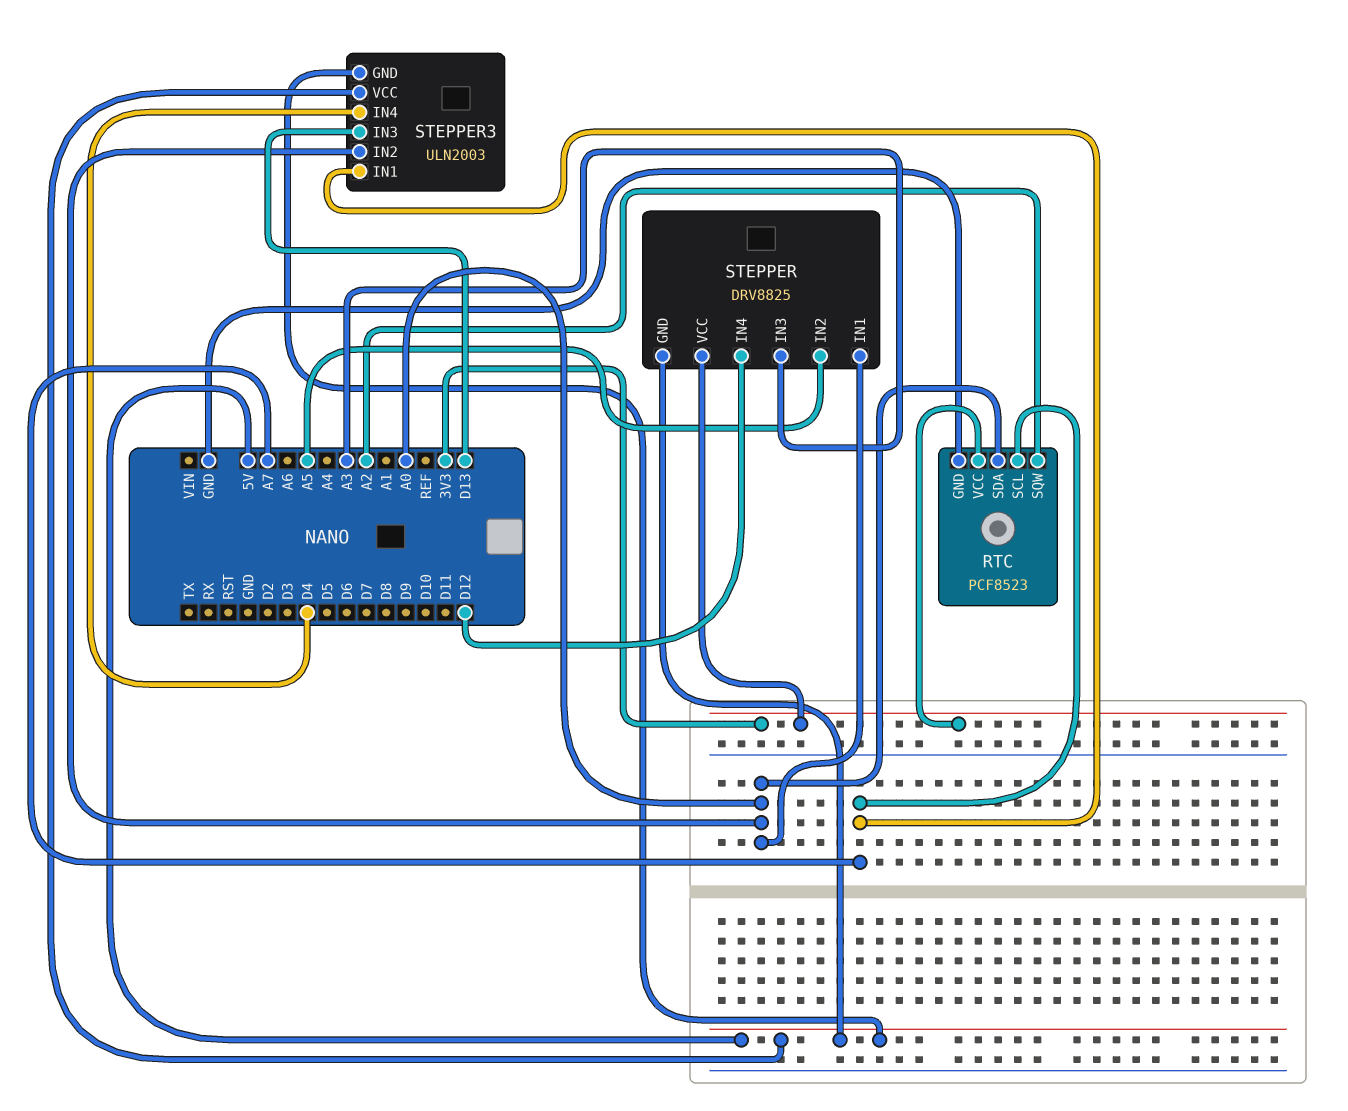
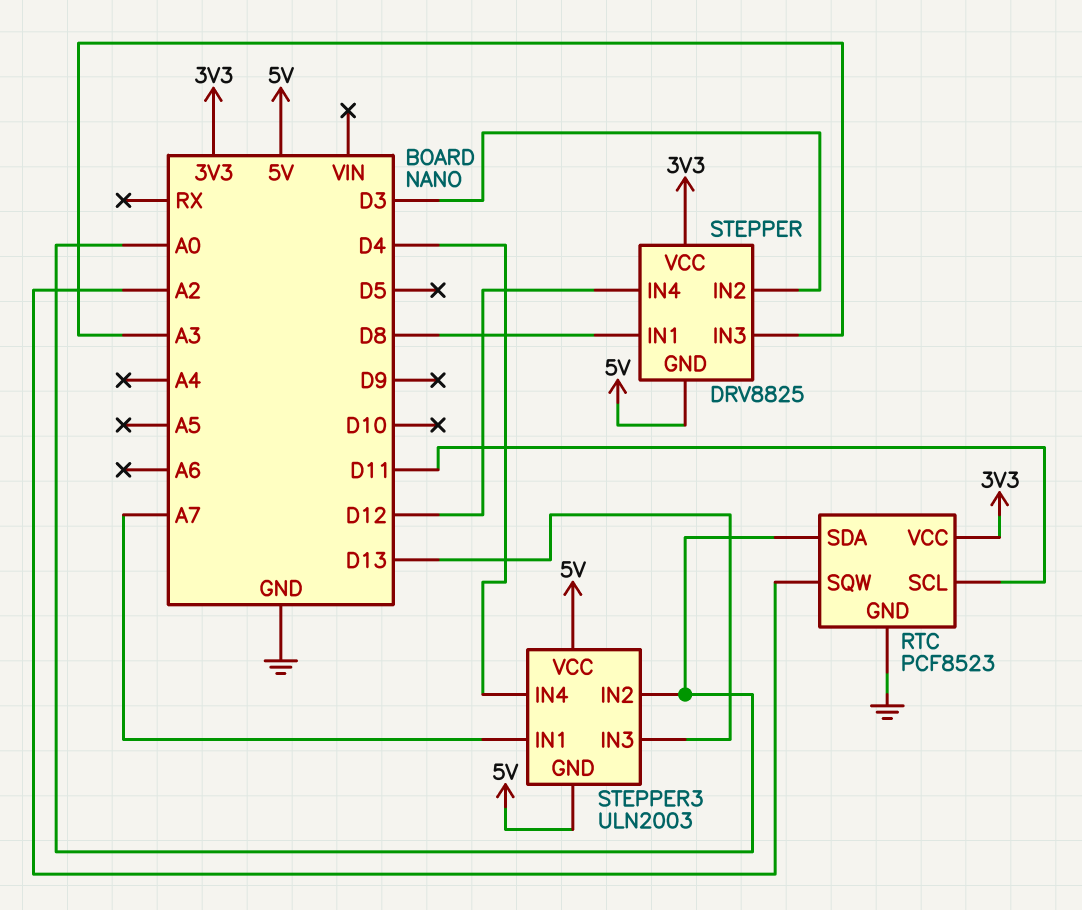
RTC pin SCL: A7 -> D11
STEPPER pin IN1: A0 -> D8
STEPPER pin IN2: A5 -> D3

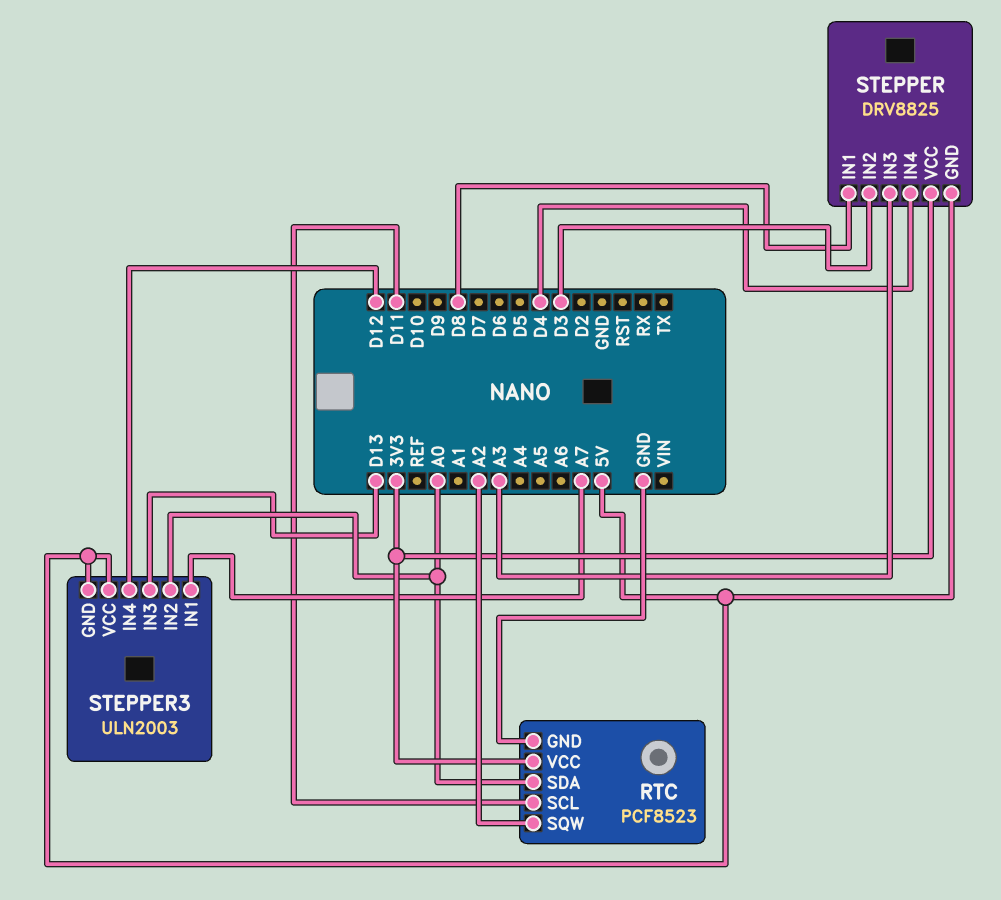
STEPPER pin IN4: D12 -> D4
STEPPER3 pin IN4: D4 -> D12

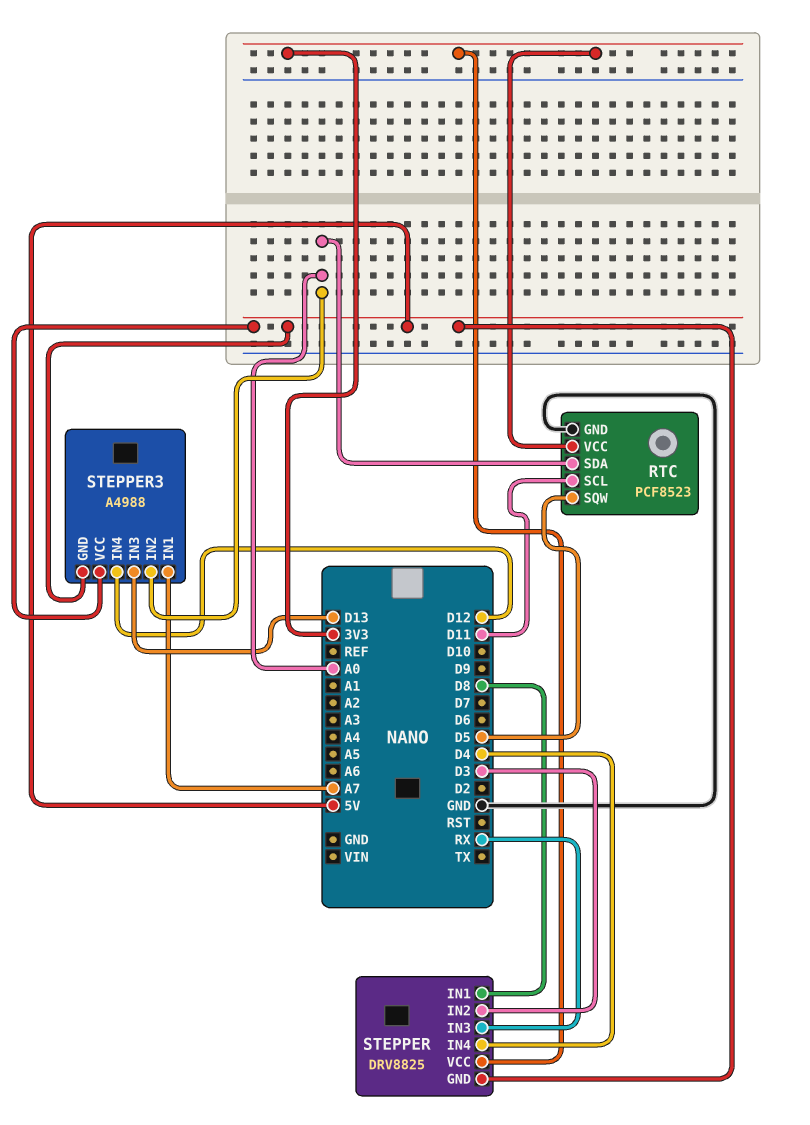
RTC pin SQW: A2 -> D5
STEPPER pin IN3: A3 -> RX
STEPPER3: ULN2003 -> A4988

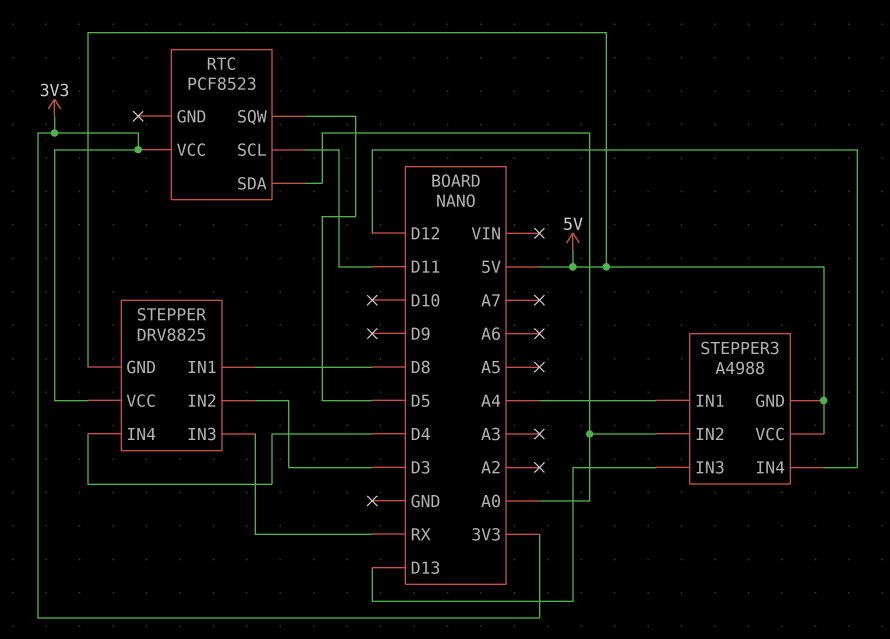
RTC pin GND: GND -> none
STEPPER3 pin IN1: A7 -> A4

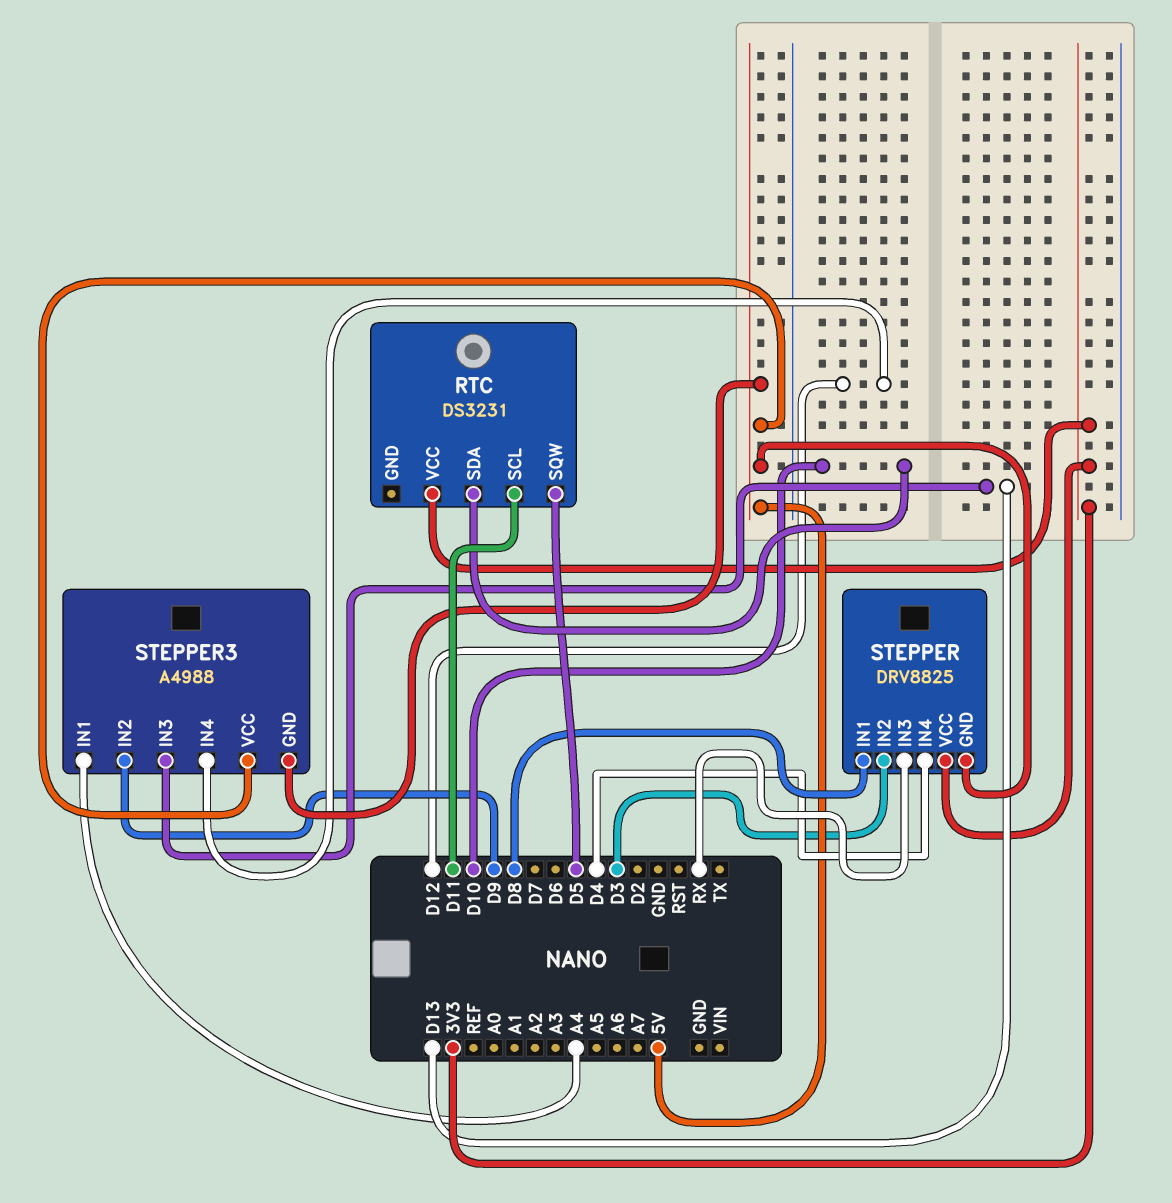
RTC: PCF8523 -> DS3231
RTC pin SDA: A0 -> D10
STEPPER3 pin IN2: A0 -> D9

